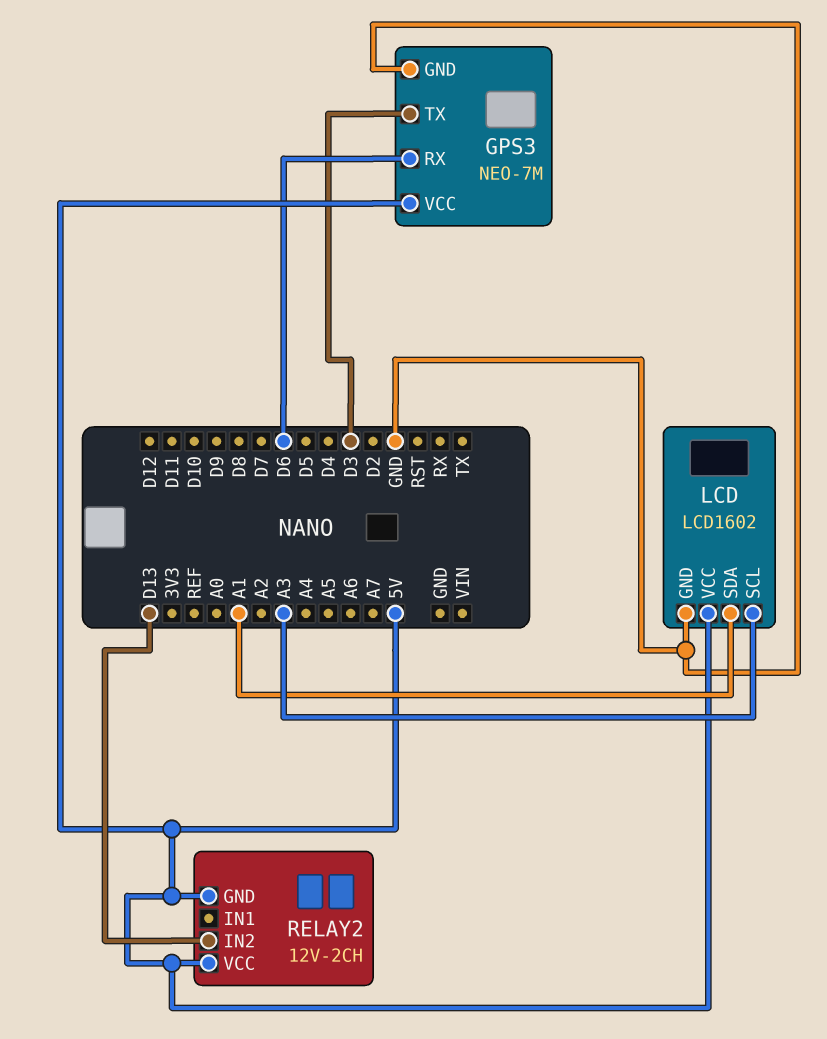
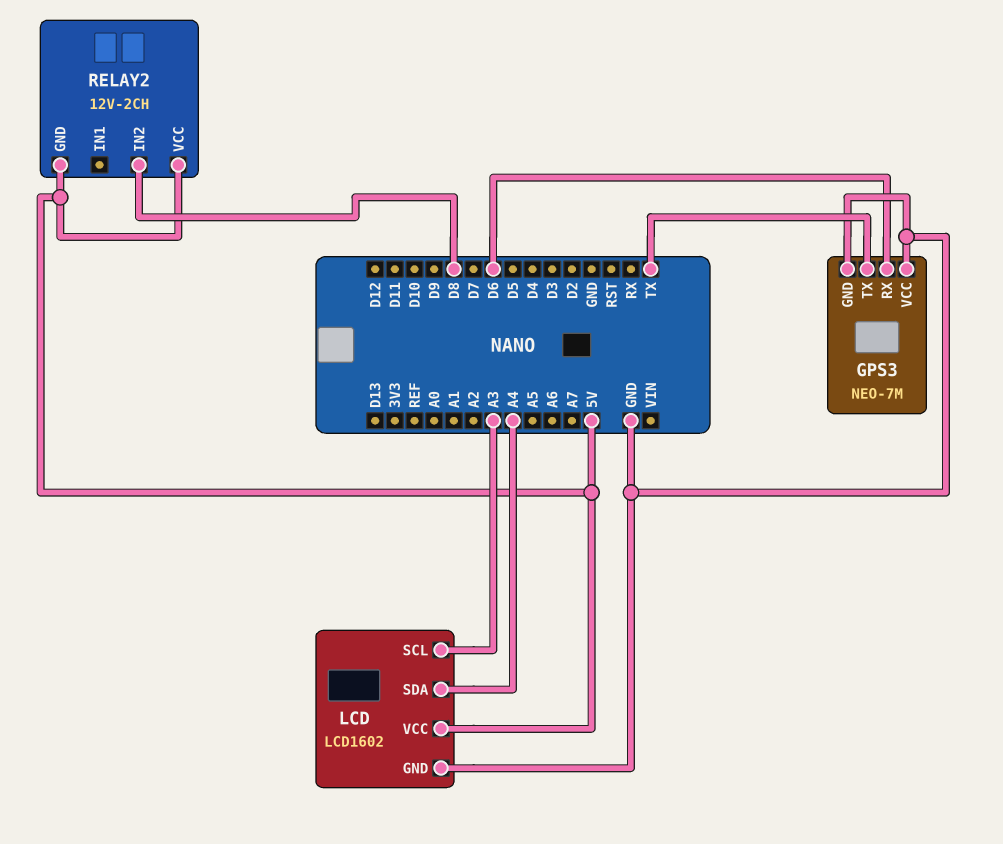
GPS3 pin TX: D3 -> TX
GPS3 pin VCC: 5V -> GND
LCD pin SDA: A1 -> A4
RELAY2 pin IN2: D13 -> D8

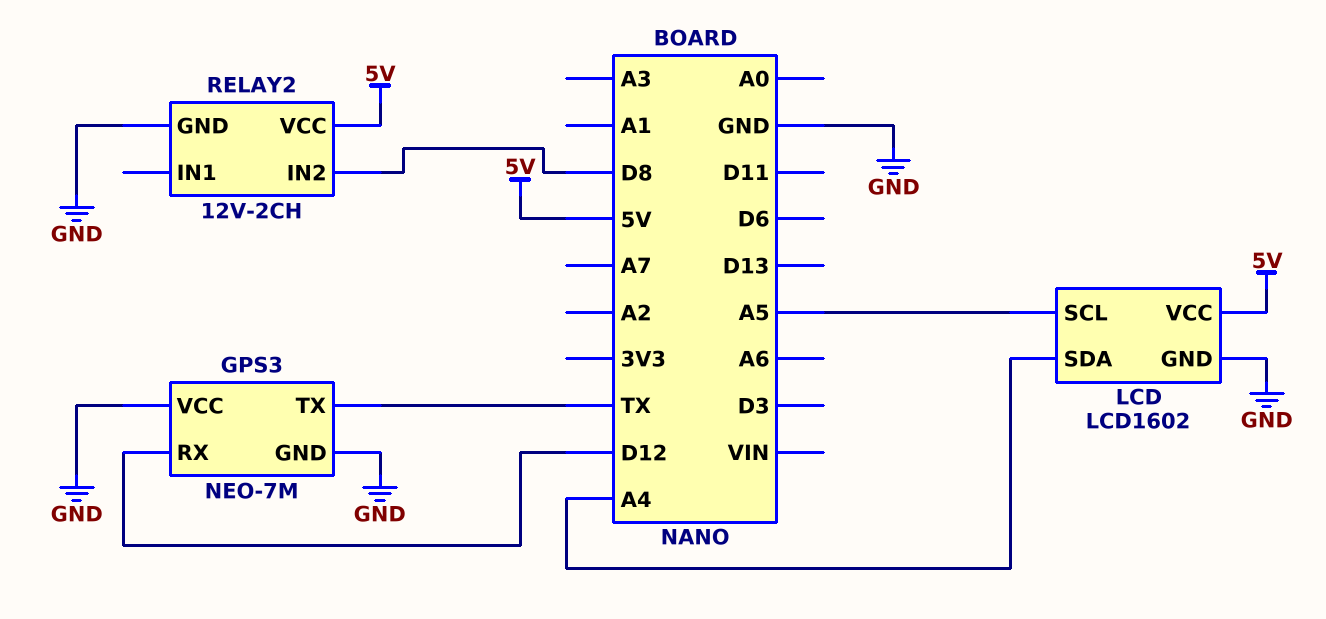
GPS3 pin RX: D6 -> D12
LCD pin SCL: A3 -> A5
RELAY2 pin GND: 5V -> GND

